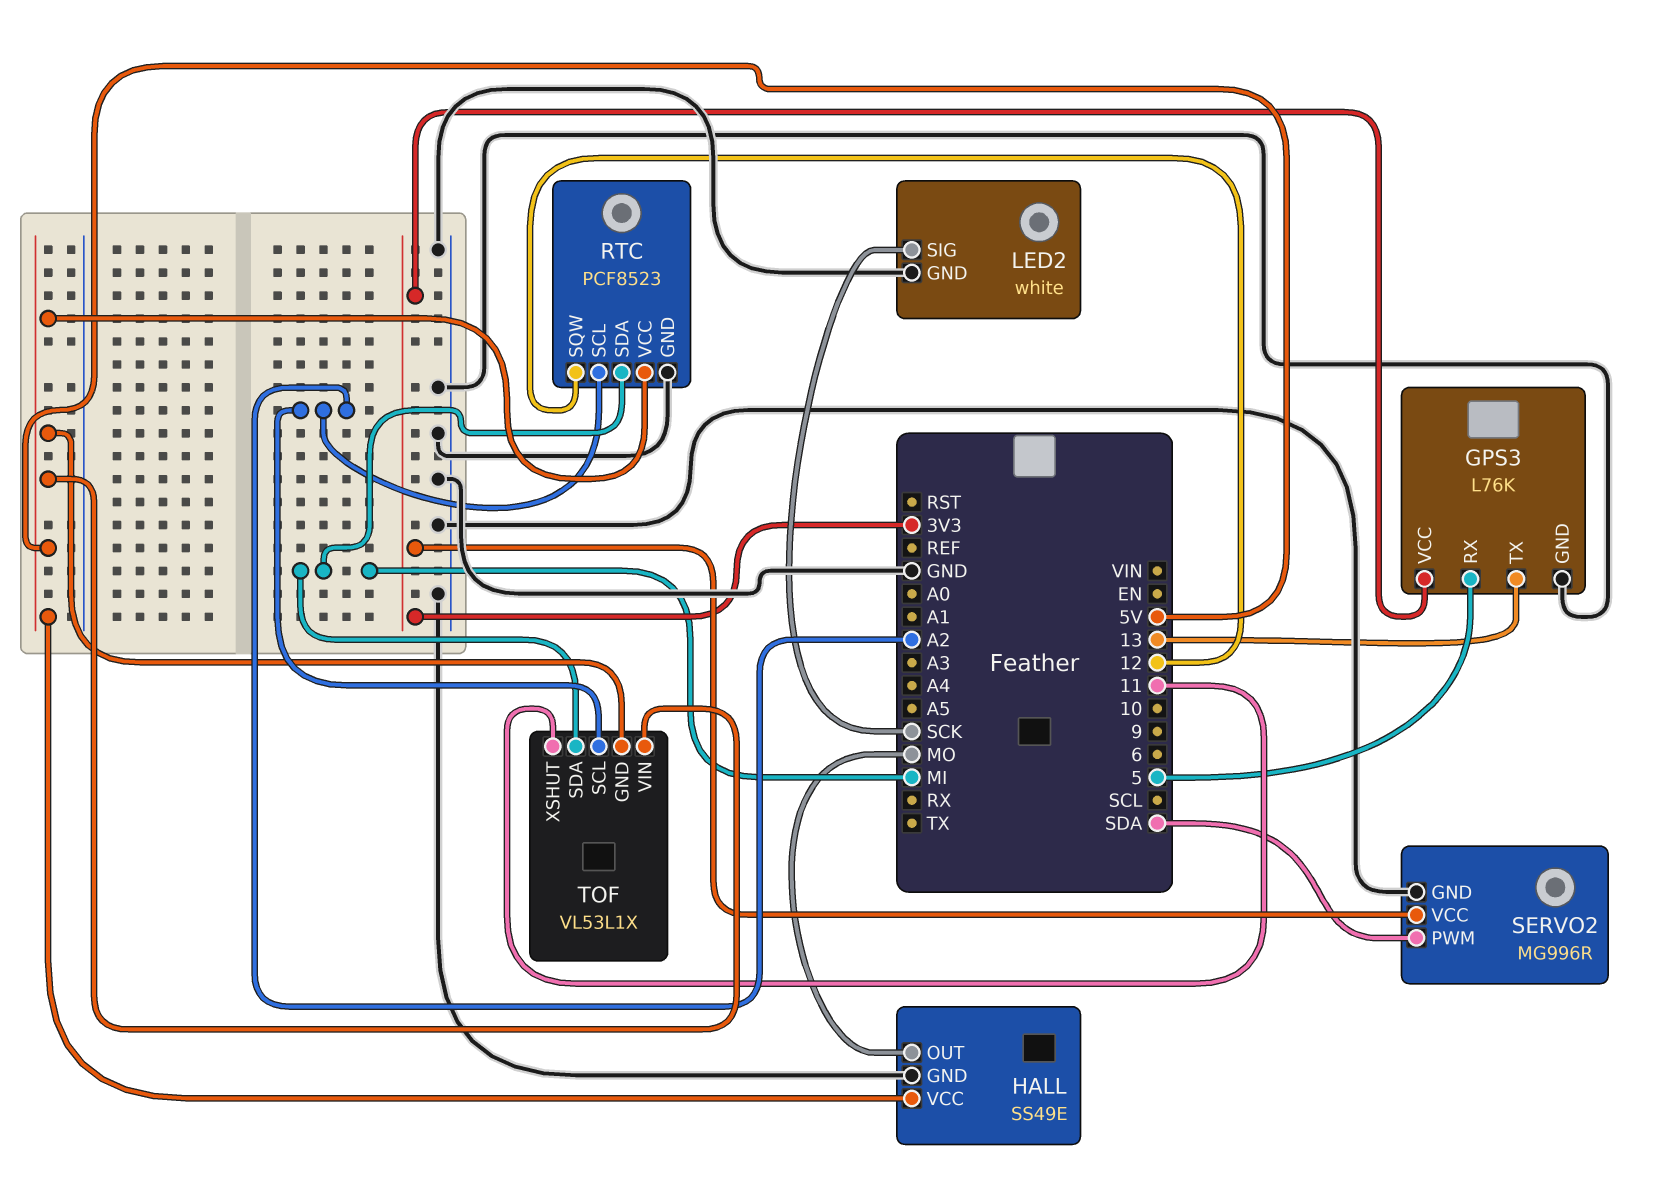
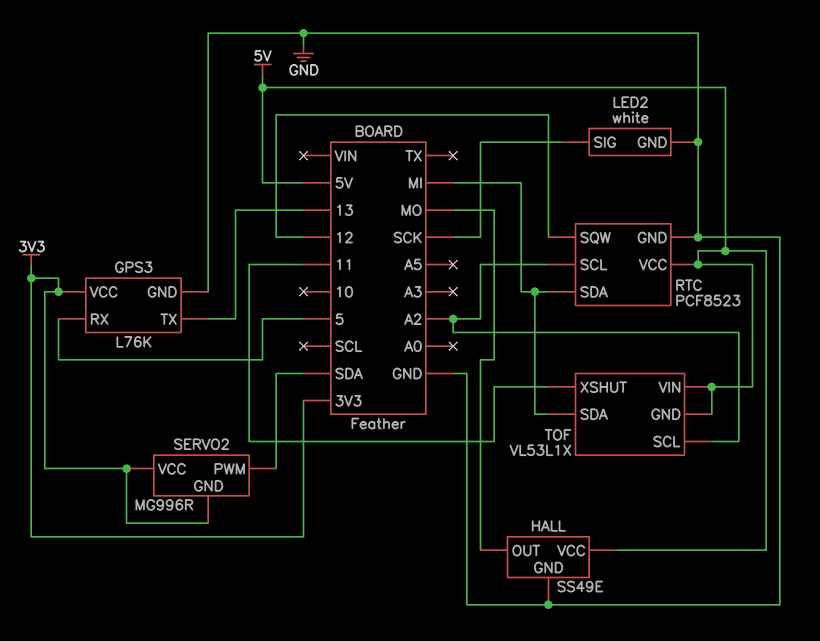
SERVO2 pin GND: GND -> 3V3

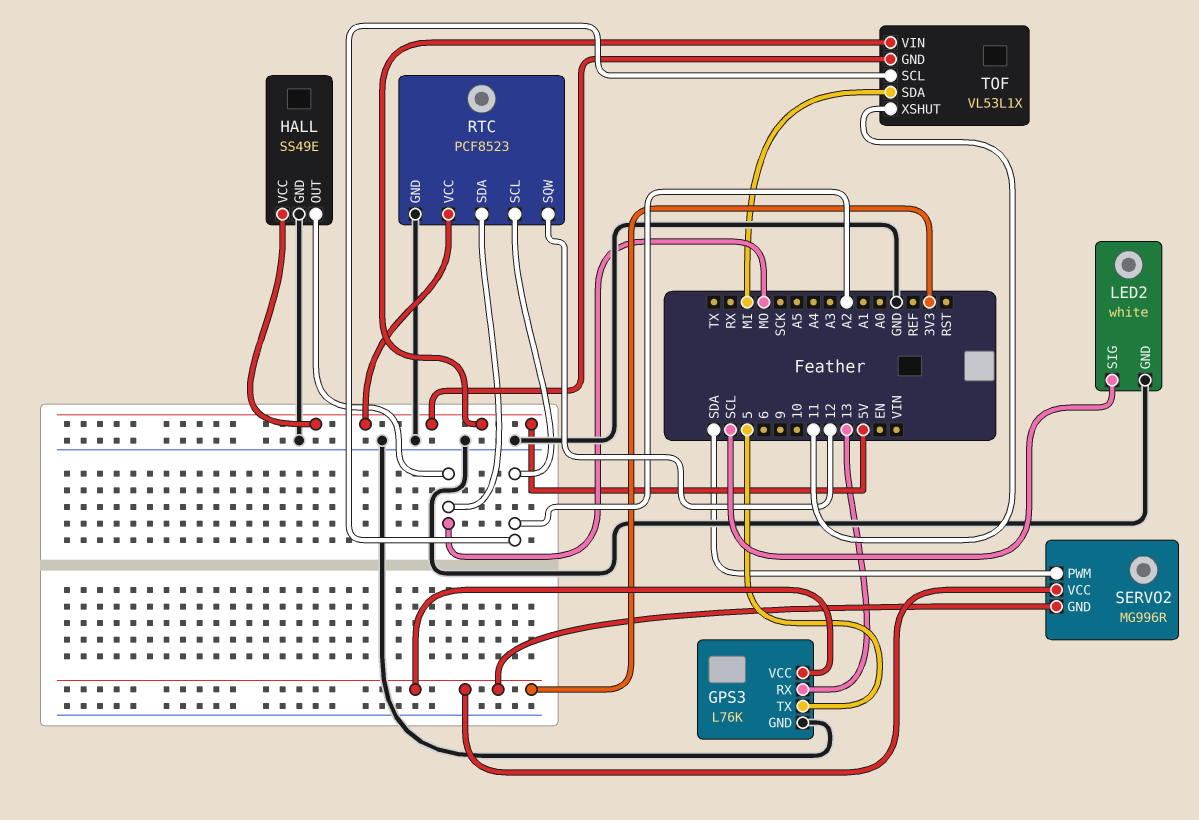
GPS3 pin RX: 5 -> 13
GPS3 pin TX: 13 -> 5
LED2 pin SIG: SCK -> SCL
RTC pin SDA: MI -> MO

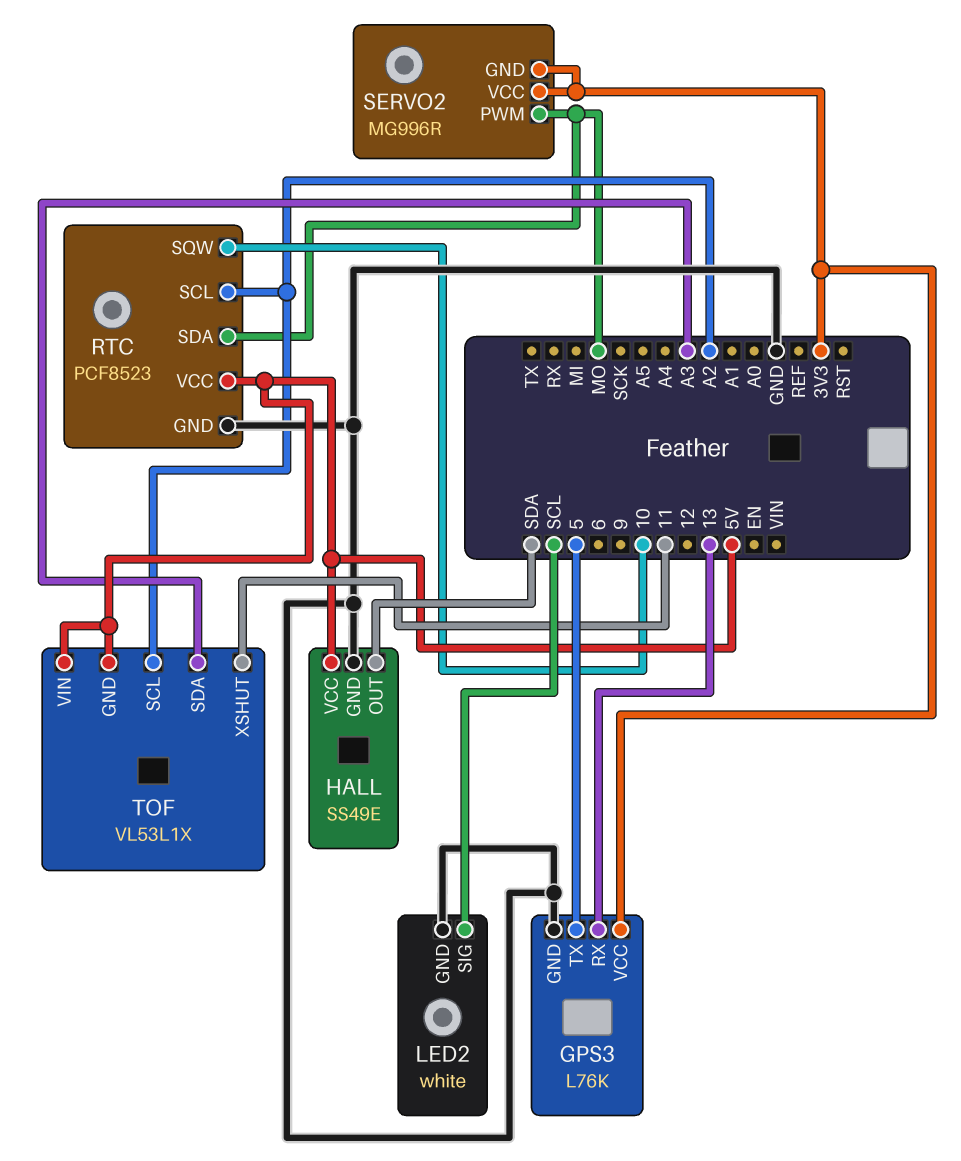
HALL pin OUT: MO -> SDA
RTC pin SQW: 12 -> 10
SERVO2 pin PWM: SDA -> MO
TOF pin SDA: MI -> A3

